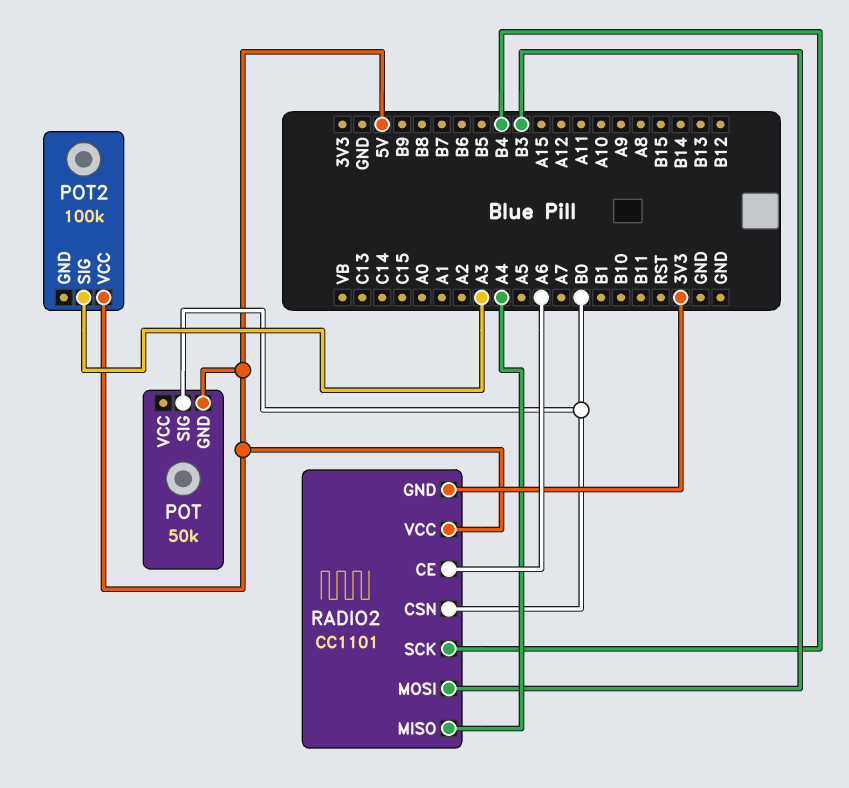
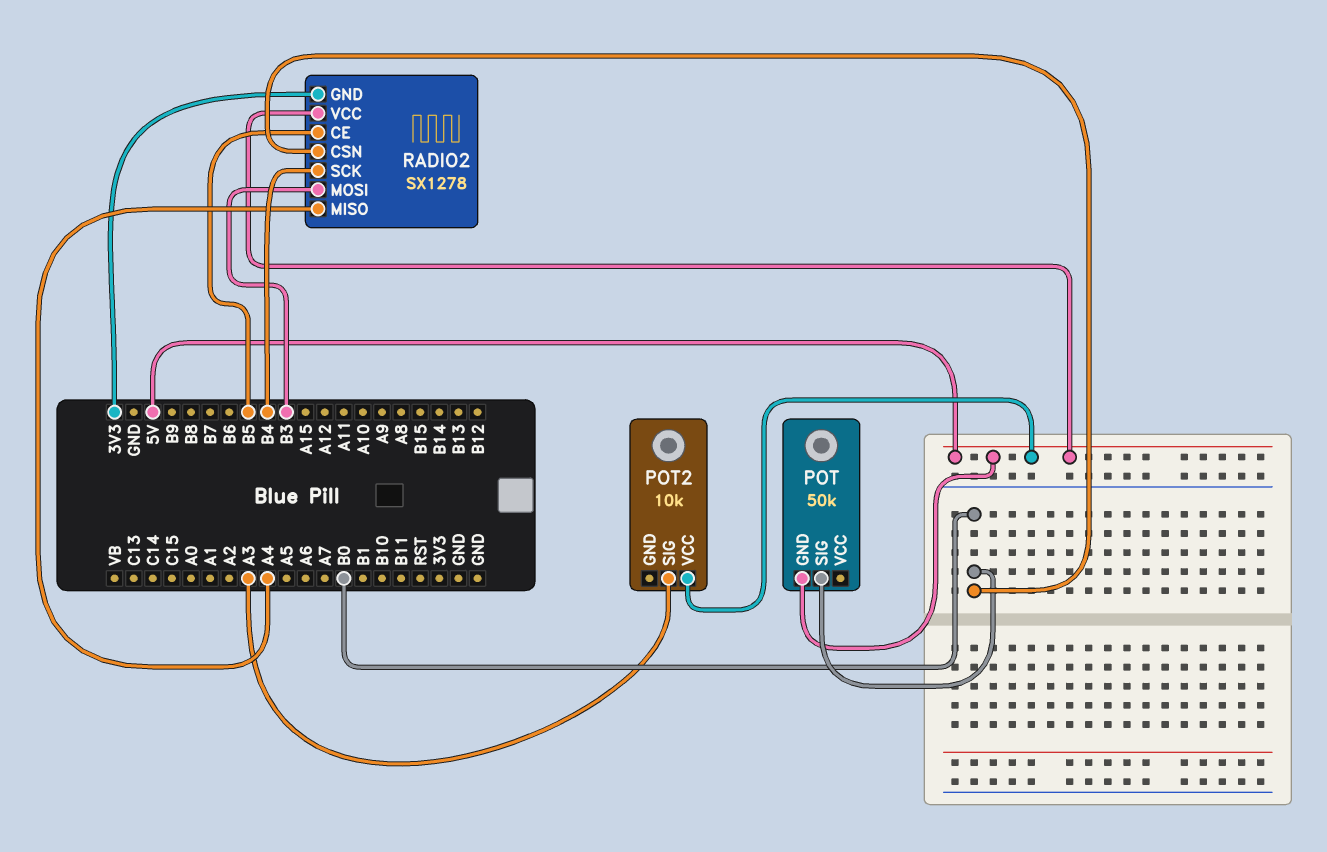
POT2: 100k -> 10k
RADIO2: CC1101 -> SX1278
RADIO2 pin CE: A6 -> B5

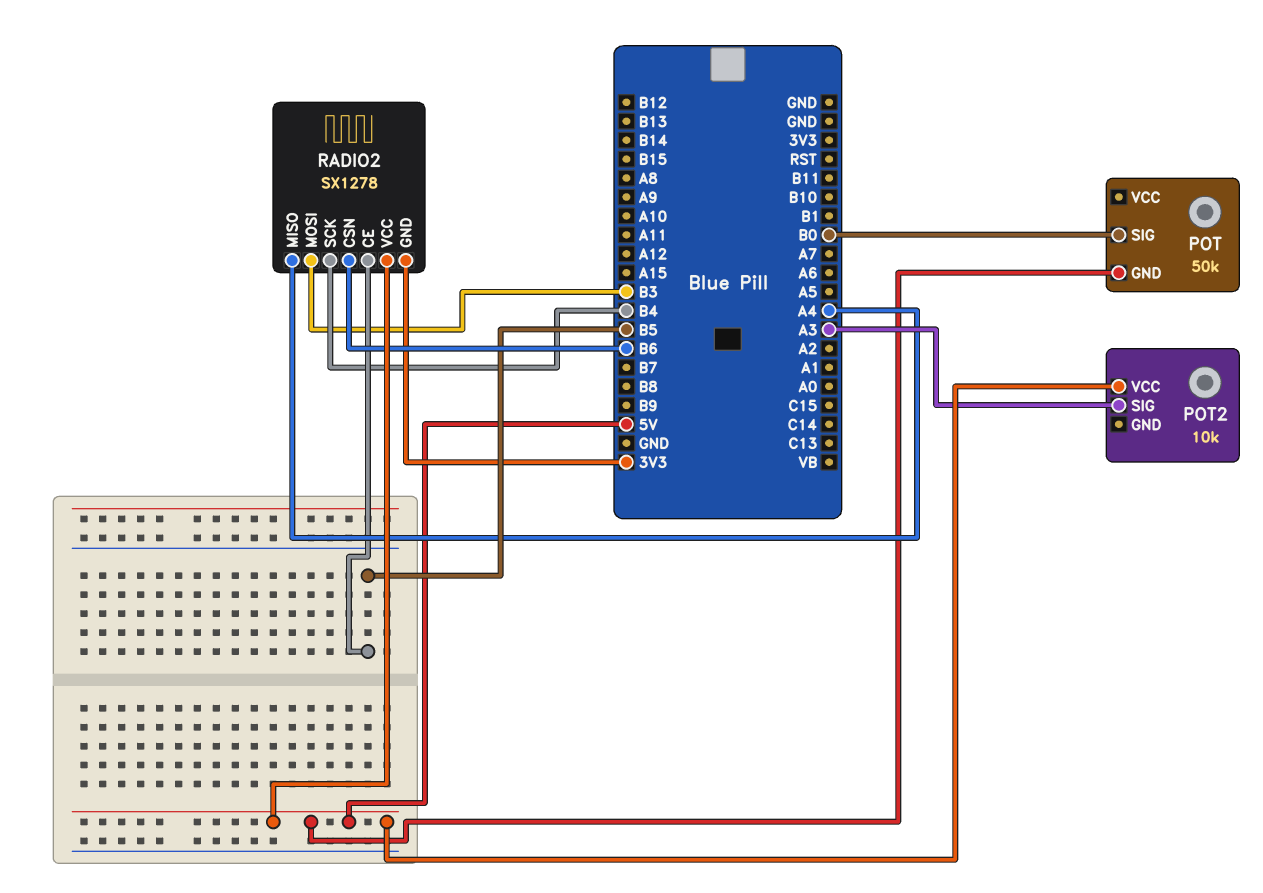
RADIO2 pin CSN: B0 -> B6

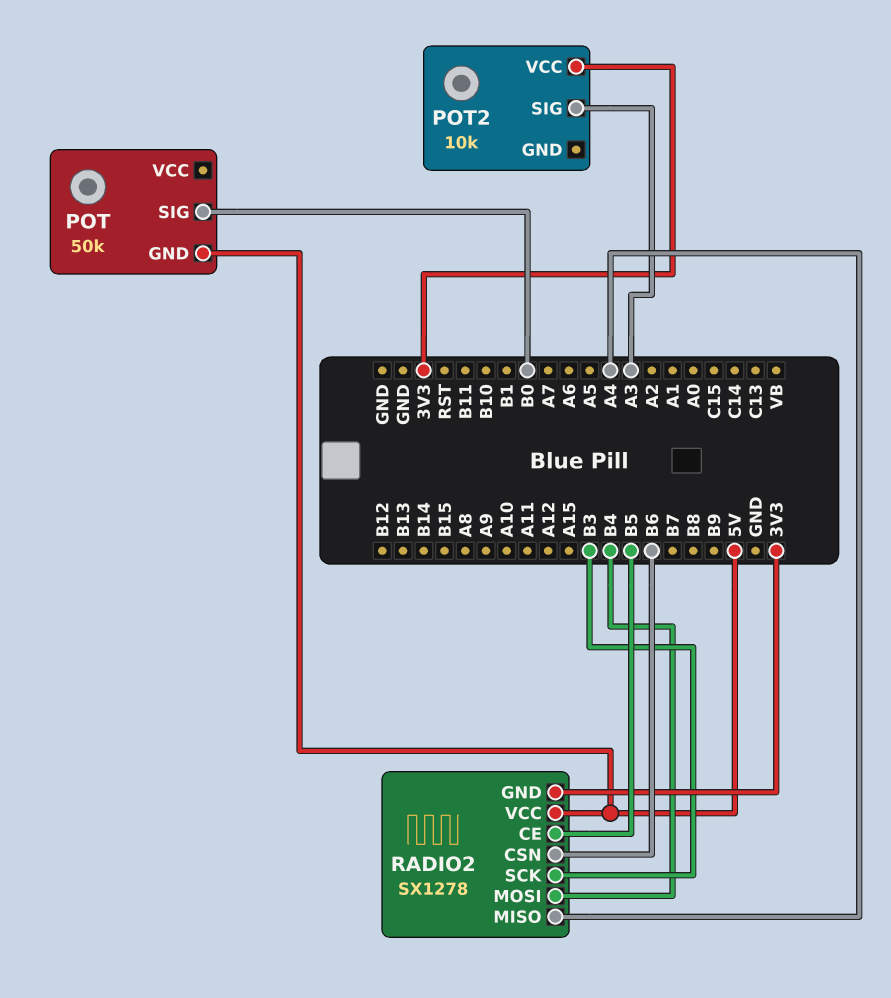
POT2 pin VCC: 5V -> 3V3
RADIO2 pin MOSI: B3 -> B4
RADIO2 pin SCK: B4 -> B3

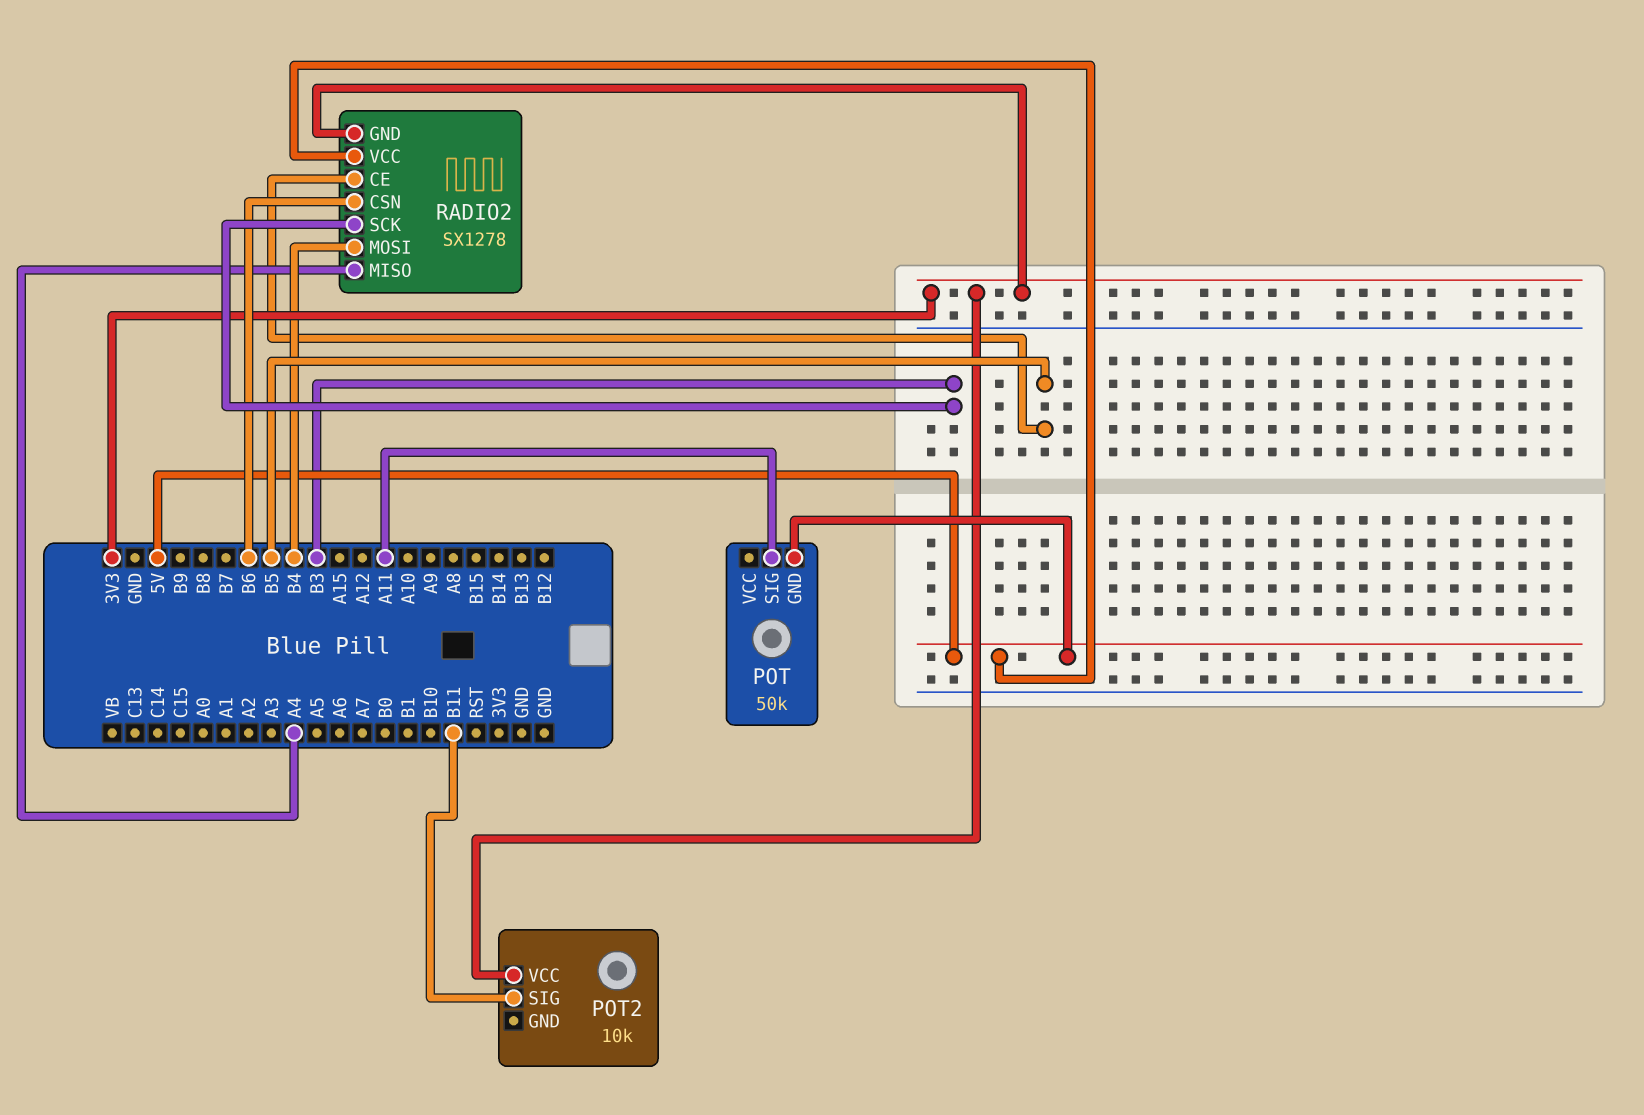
POT pin SIG: B0 -> A11
POT2 pin SIG: A3 -> B11

